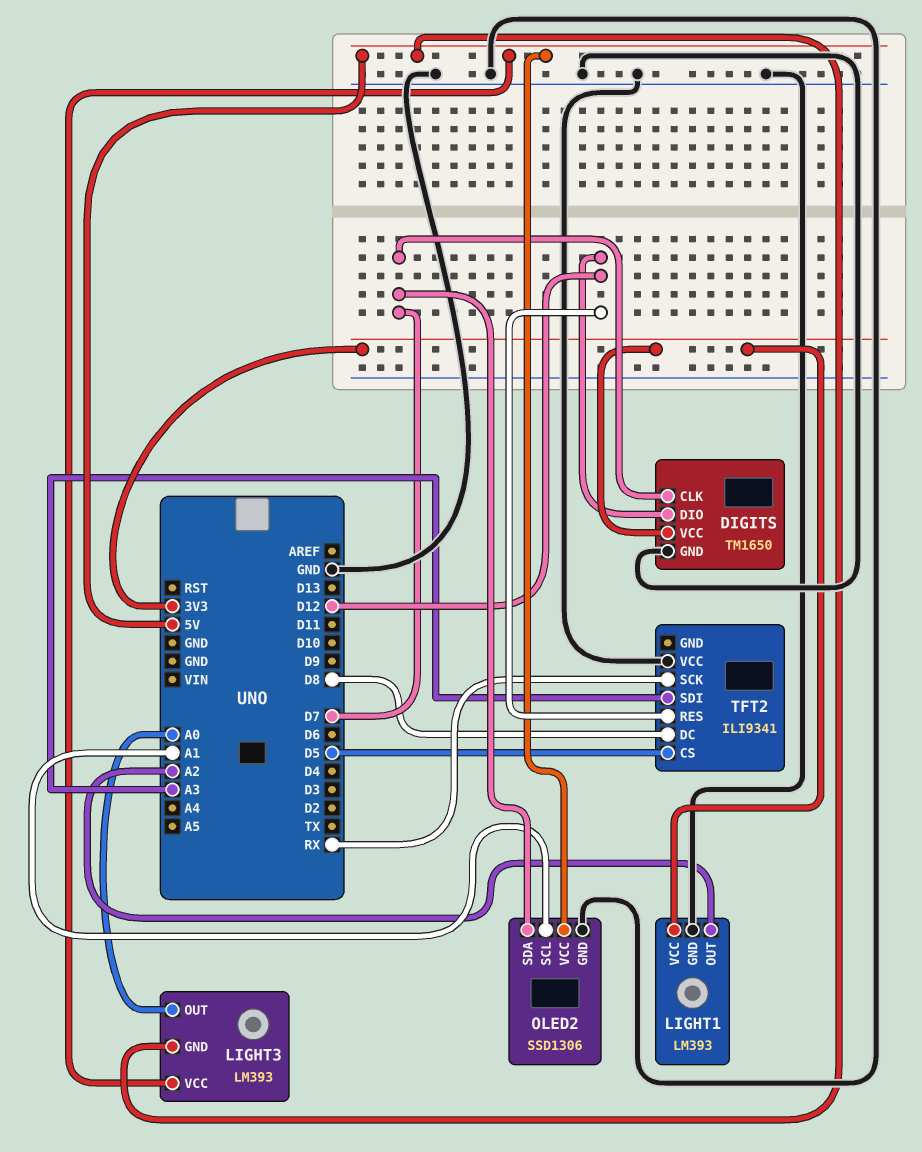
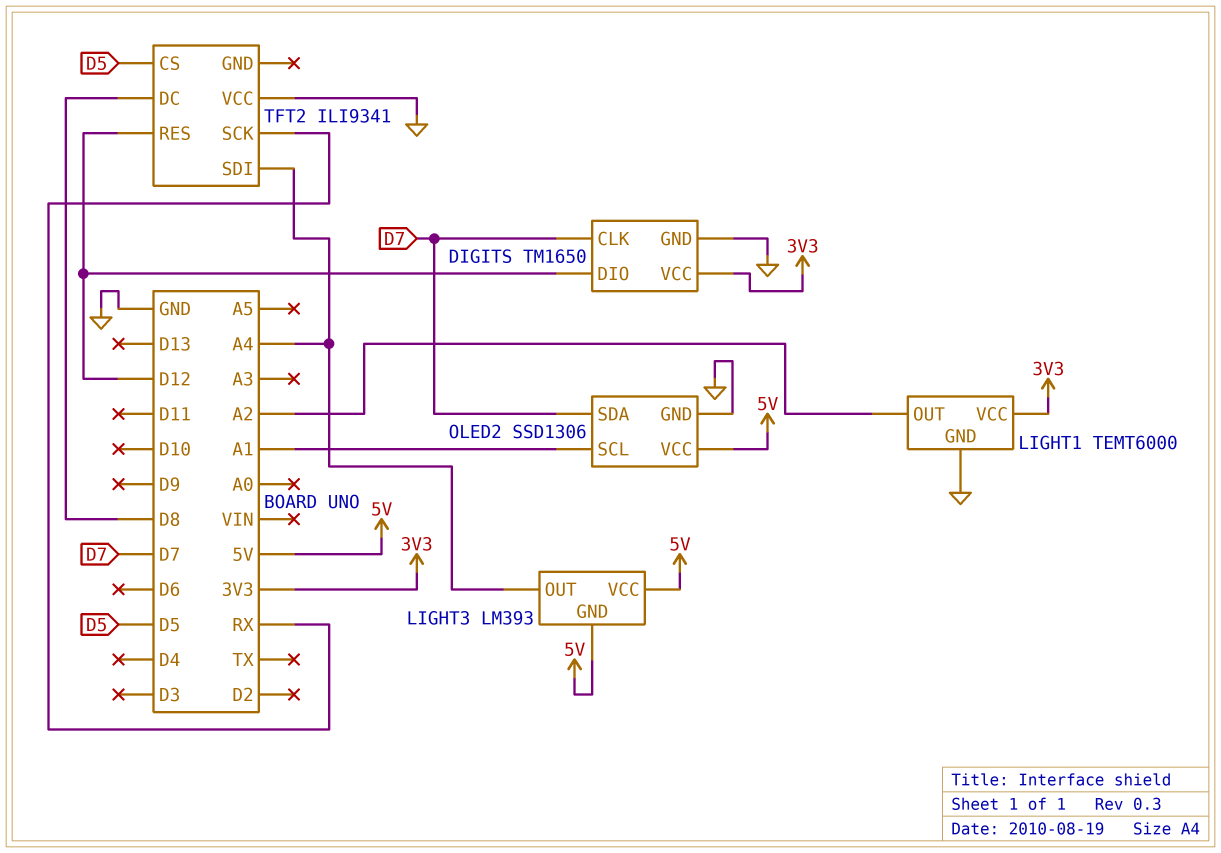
LIGHT1: LM393 -> TEMT6000
LIGHT3 pin OUT: A0 -> A4
TFT2 pin SDI: A3 -> A4

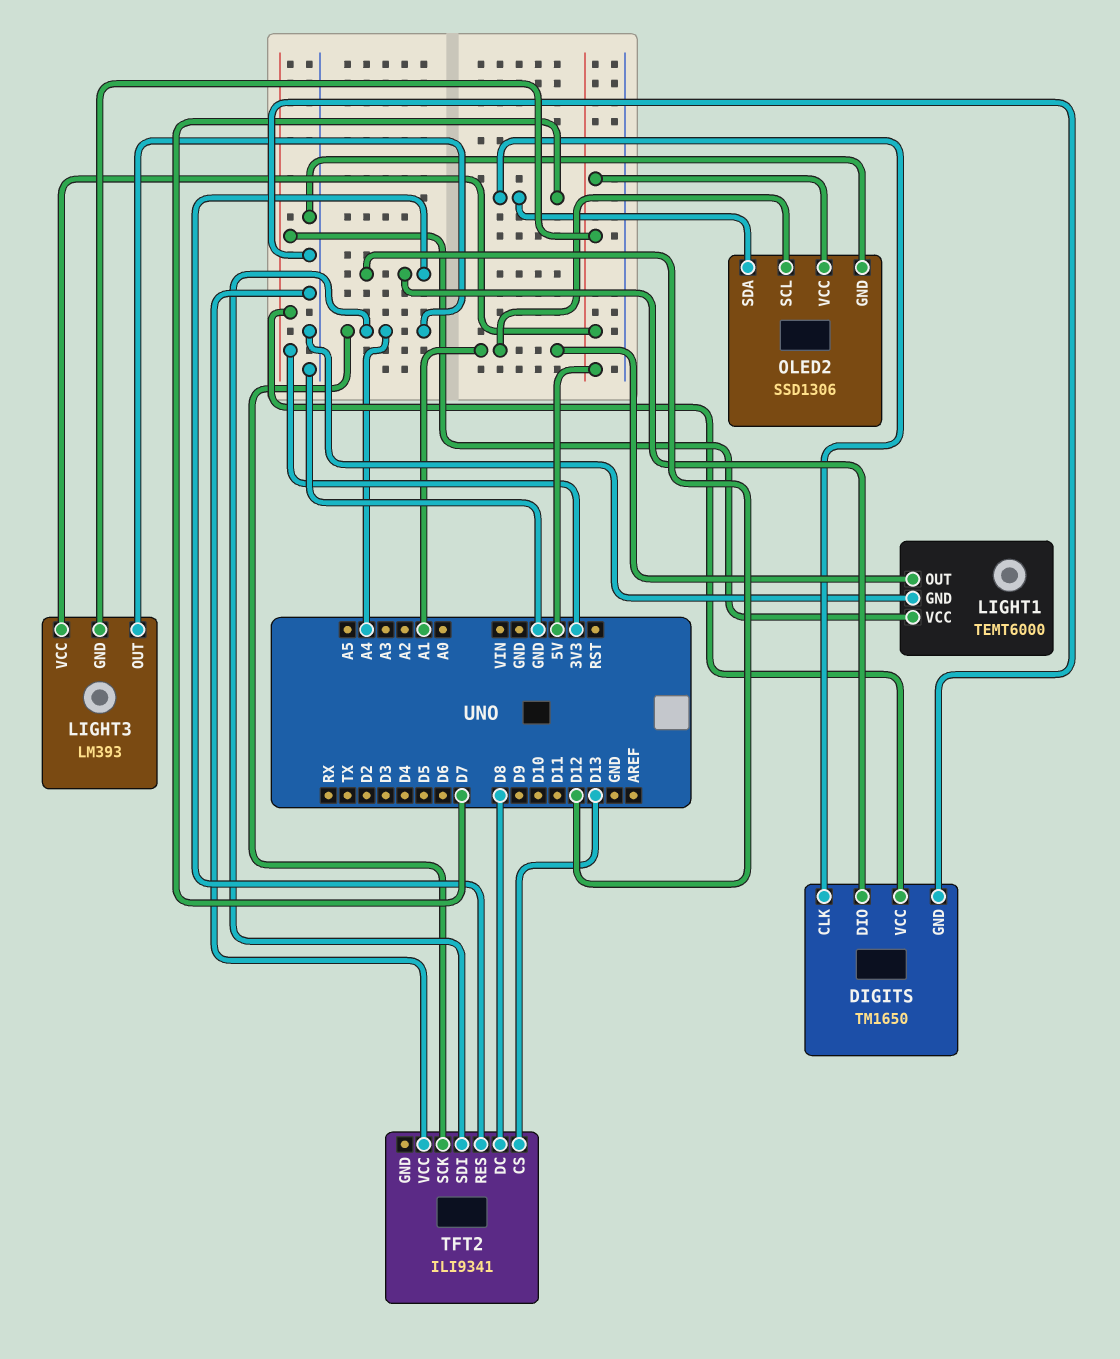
LIGHT1 pin OUT: A2 -> A1
TFT2 pin CS: D5 -> D13
TFT2 pin SCK: RX -> A4

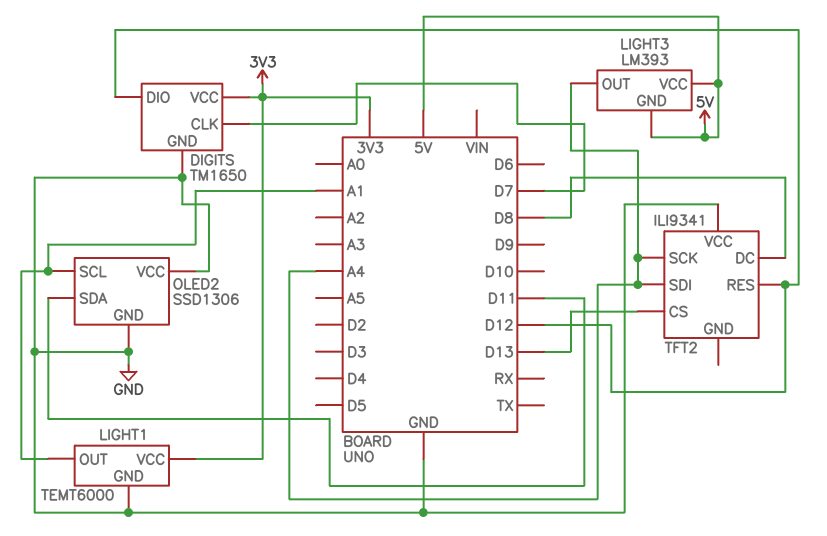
OLED2 pin SDA: D7 -> D11
OLED2 pin VCC: 5V -> GND

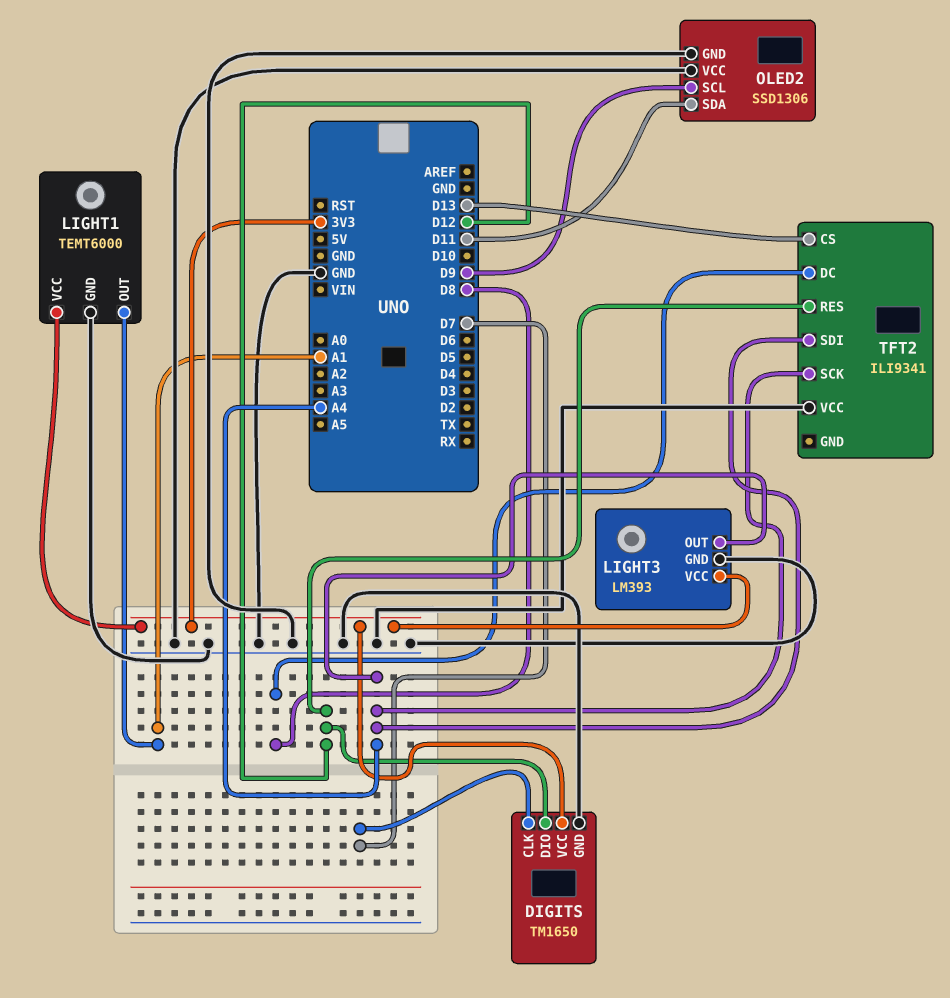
LIGHT3 pin GND: 5V -> GND
LIGHT3 pin VCC: 5V -> 3V3
OLED2 pin SCL: A1 -> D9

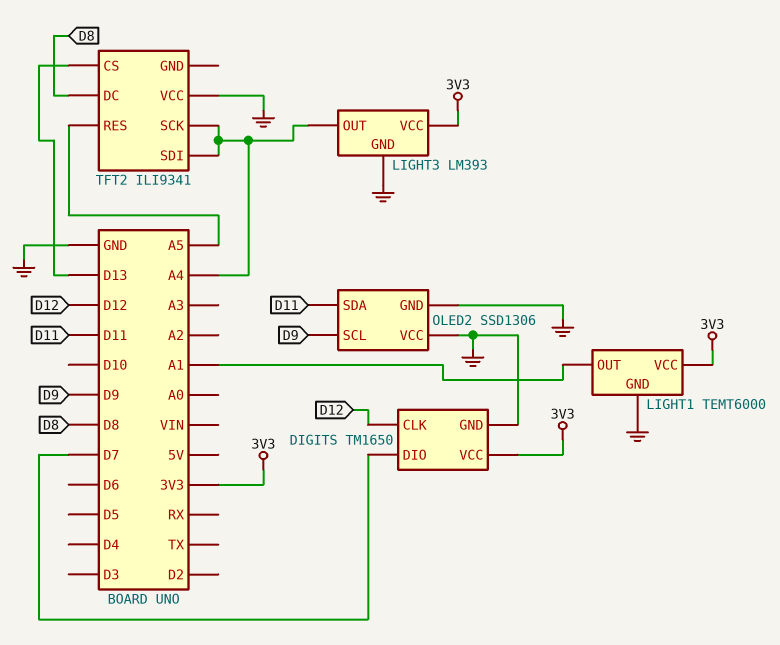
DIGITS pin CLK: D7 -> D12
DIGITS pin DIO: D12 -> D7
TFT2 pin RES: D12 -> A5

